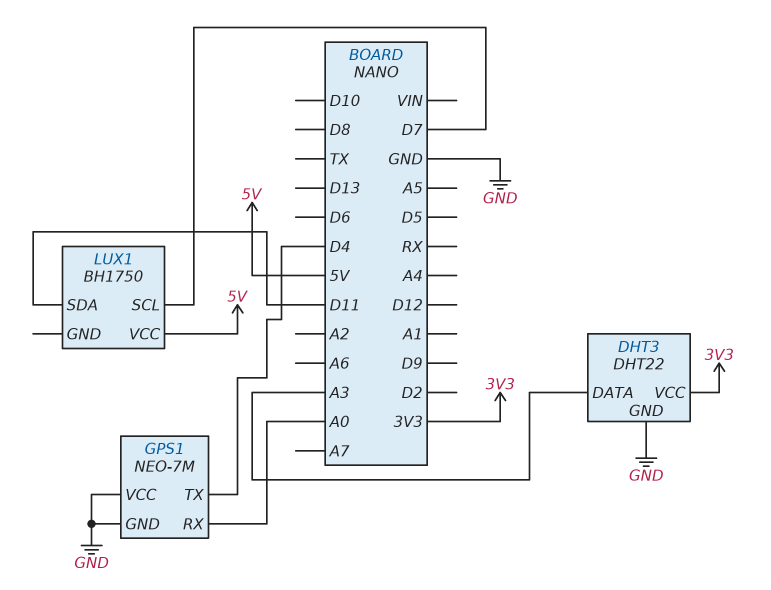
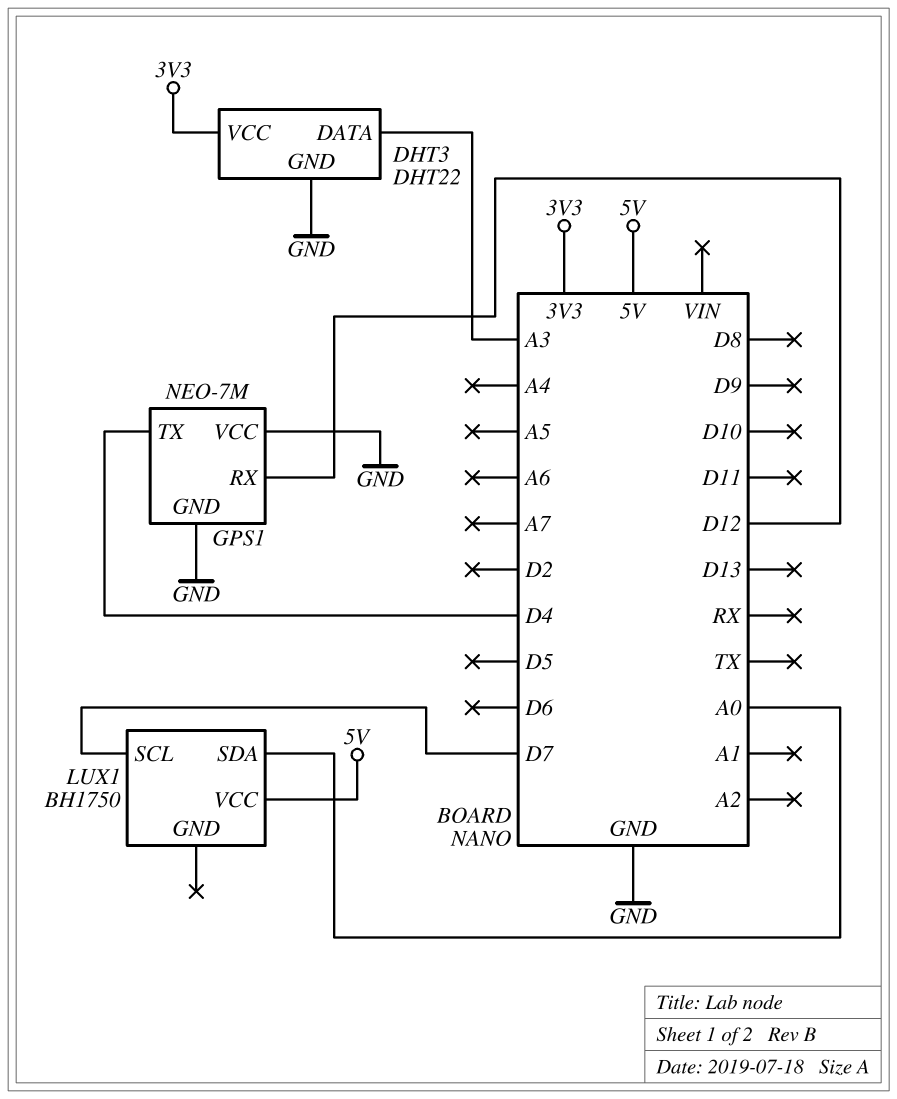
GPS1 pin RX: A0 -> D12
LUX1 pin SDA: D11 -> A0

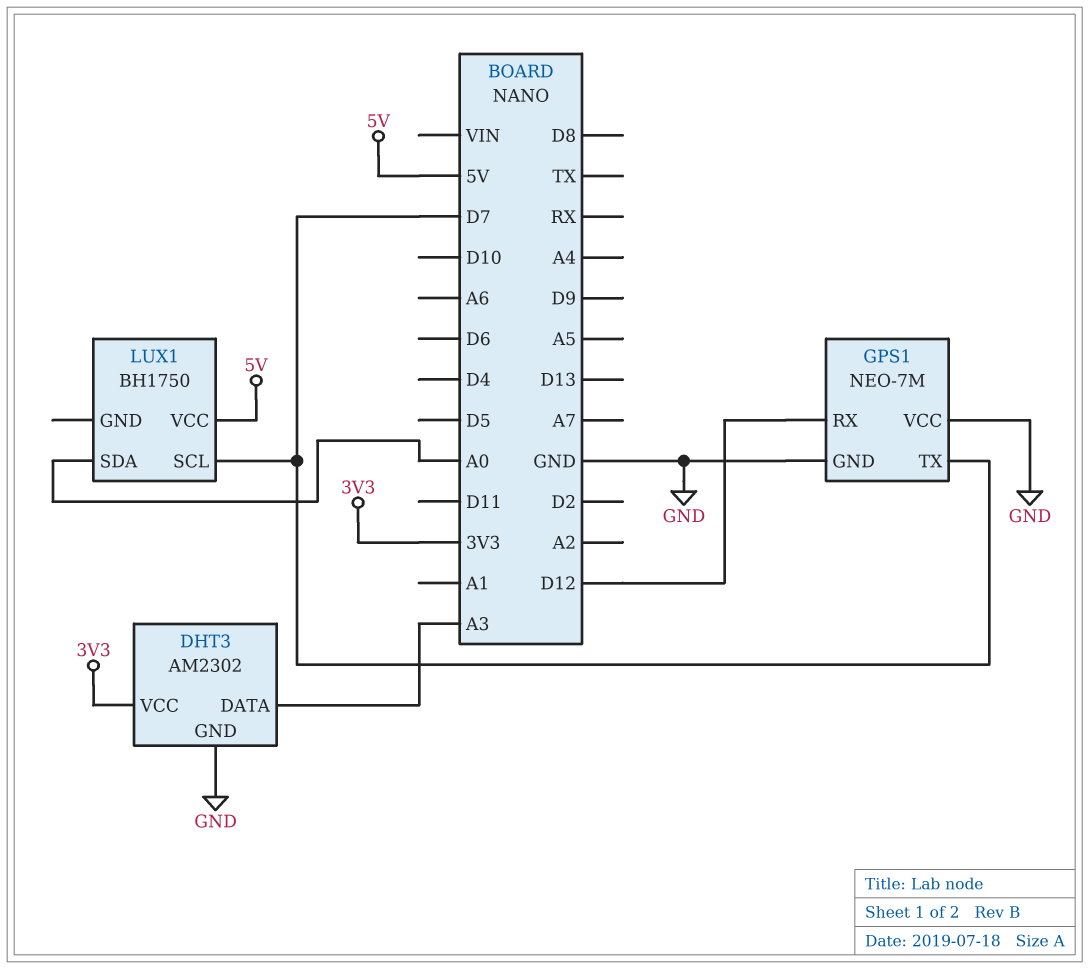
DHT3: DHT22 -> AM2302
GPS1 pin TX: D4 -> D7

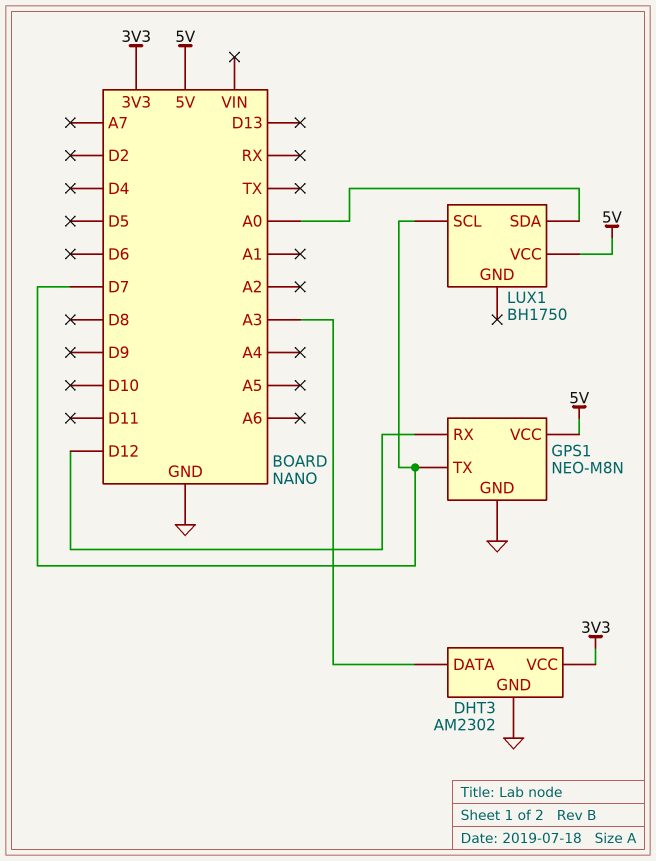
GPS1: NEO-7M -> NEO-M8N
GPS1 pin VCC: GND -> 5V

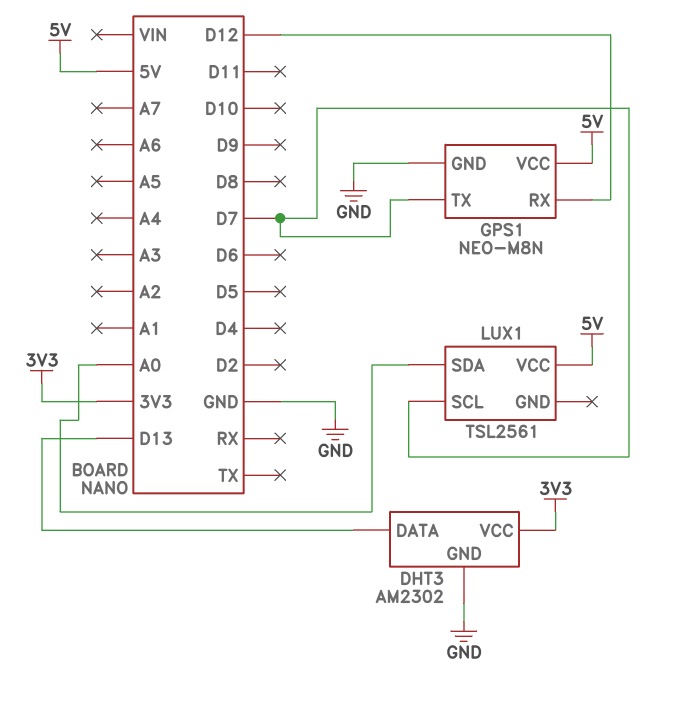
DHT3 pin DATA: A3 -> D13
LUX1: BH1750 -> TSL2561

